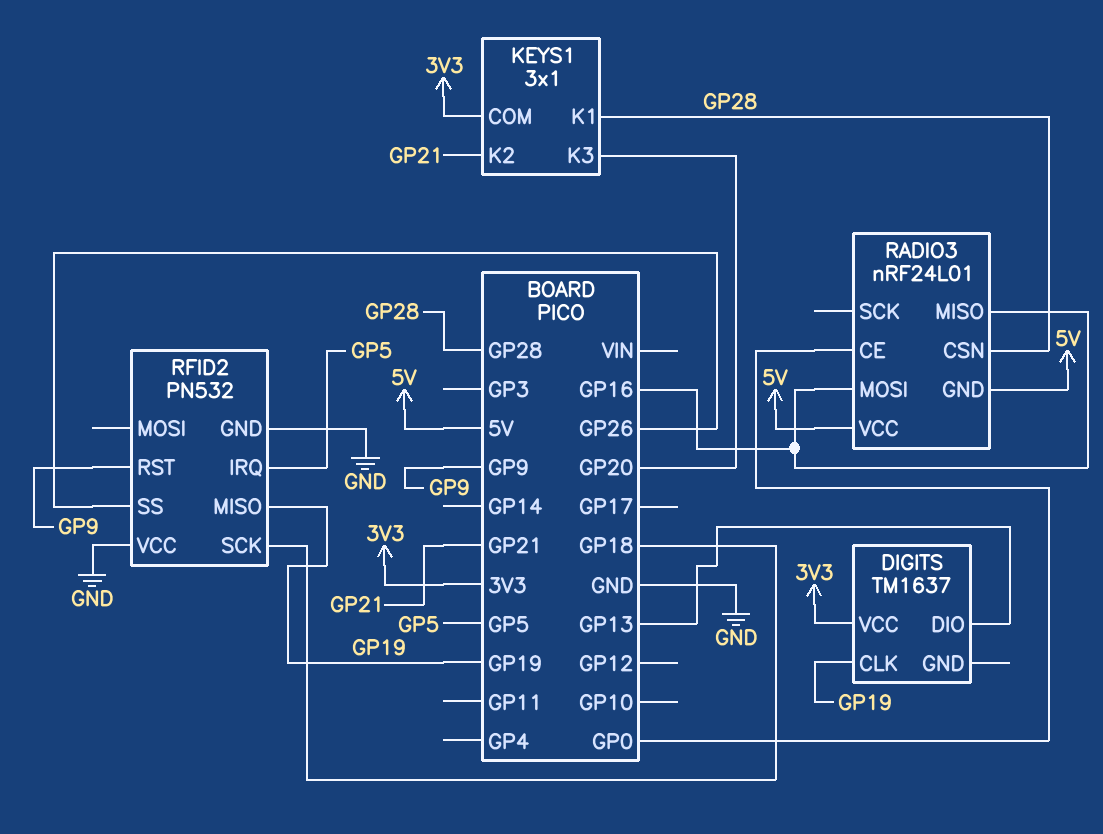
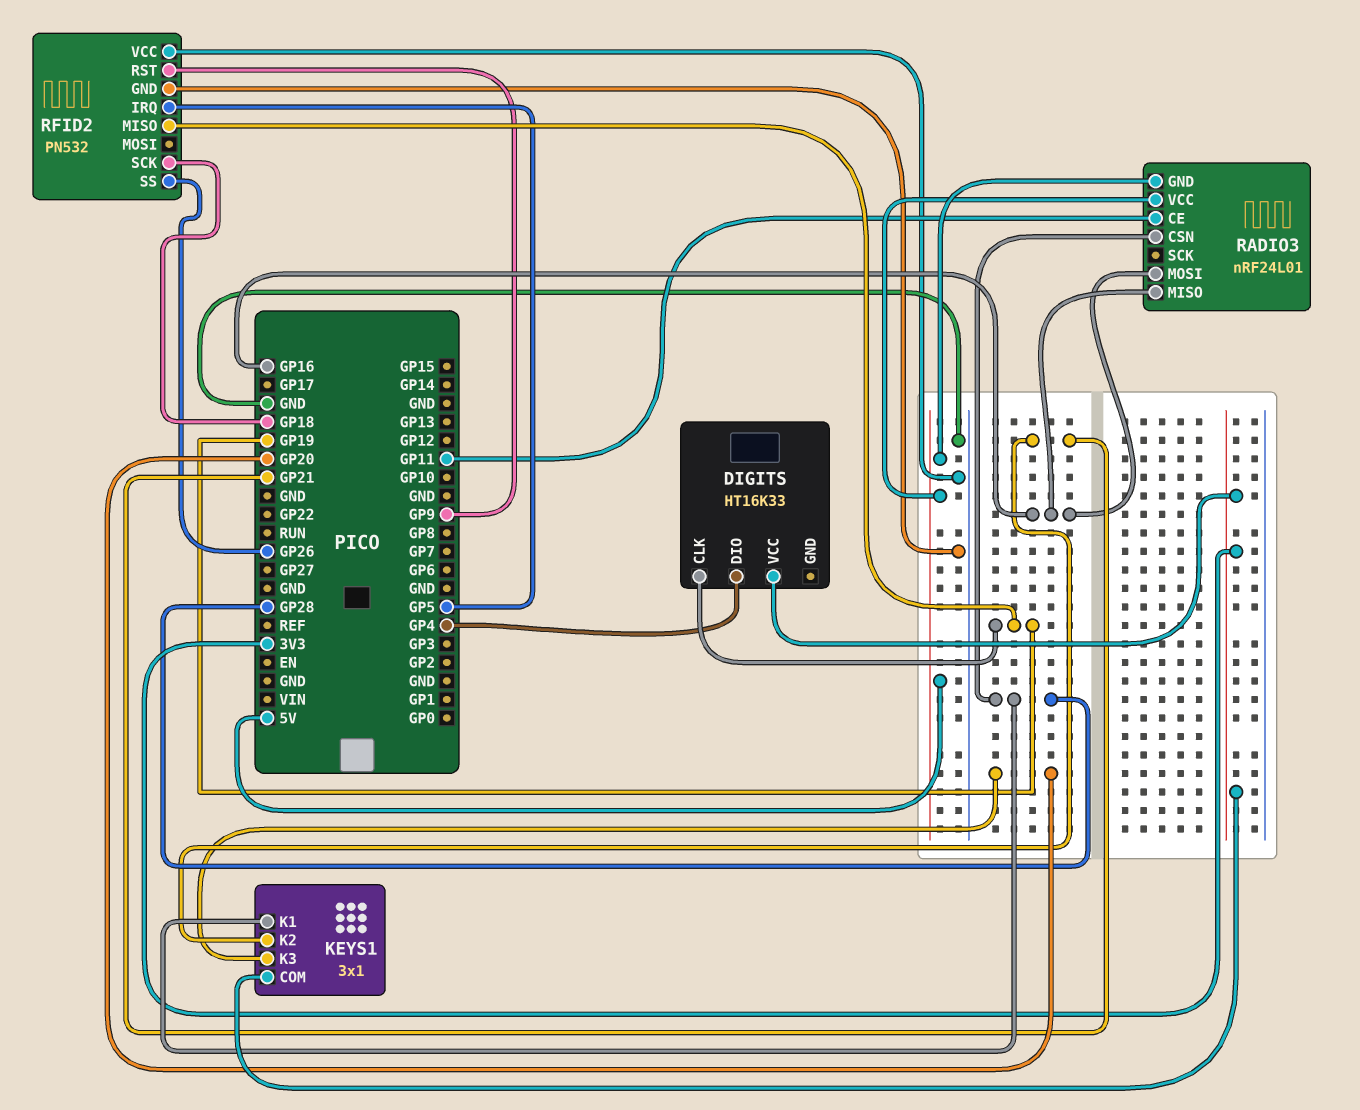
DIGITS: TM1637 -> HT16K33
DIGITS pin DIO: GP13 -> GP4
RADIO3 pin CE: GP0 -> GP11

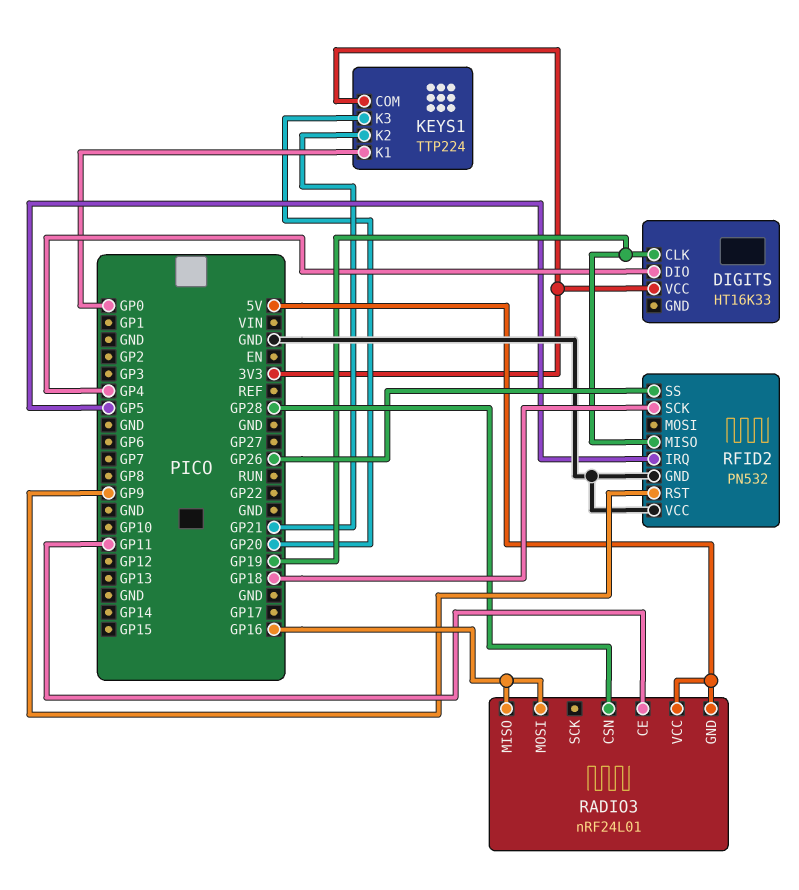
KEYS1: 3x1 -> TTP224
KEYS1 pin K1: GP28 -> GP0

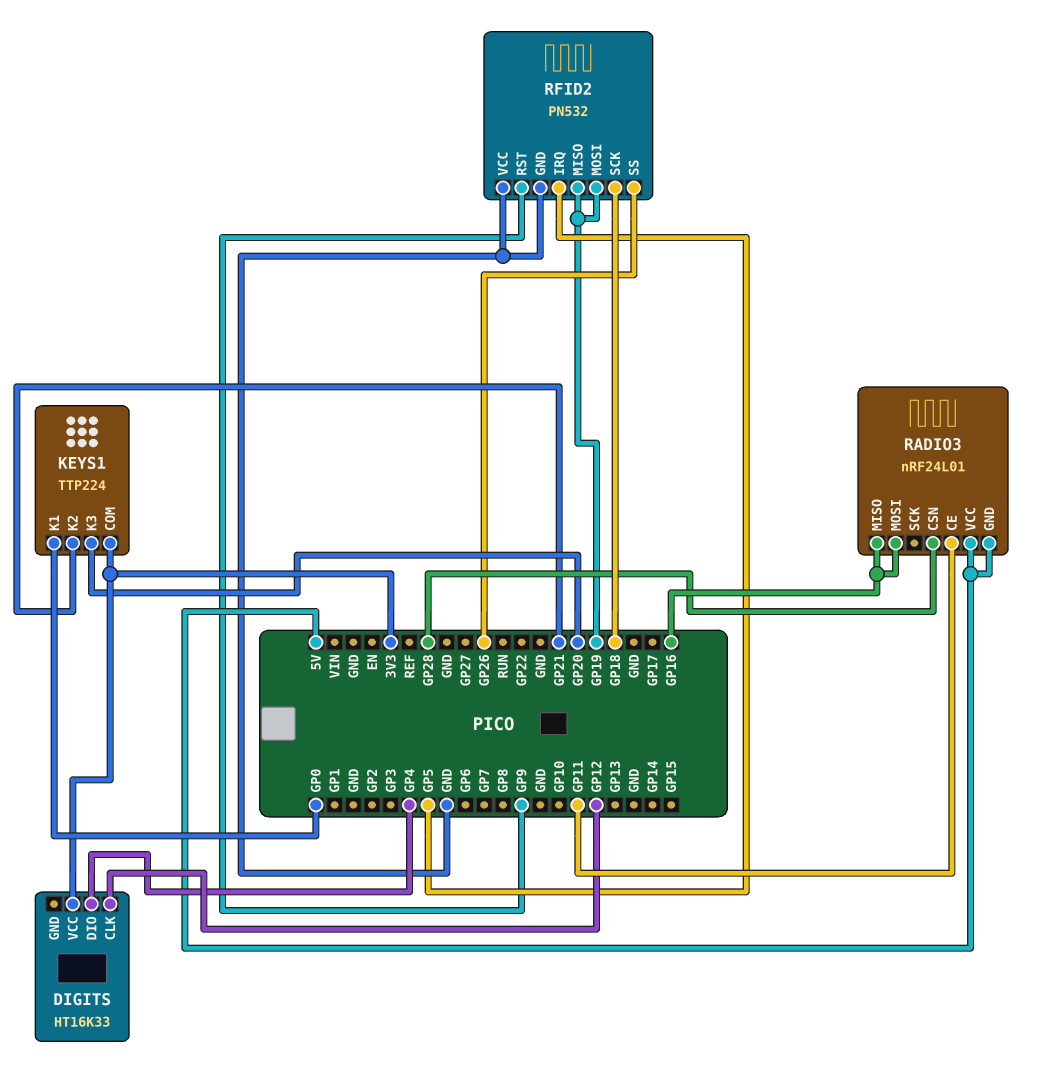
DIGITS pin CLK: GP19 -> GP12
RFID2 pin MOSI: none -> GP19

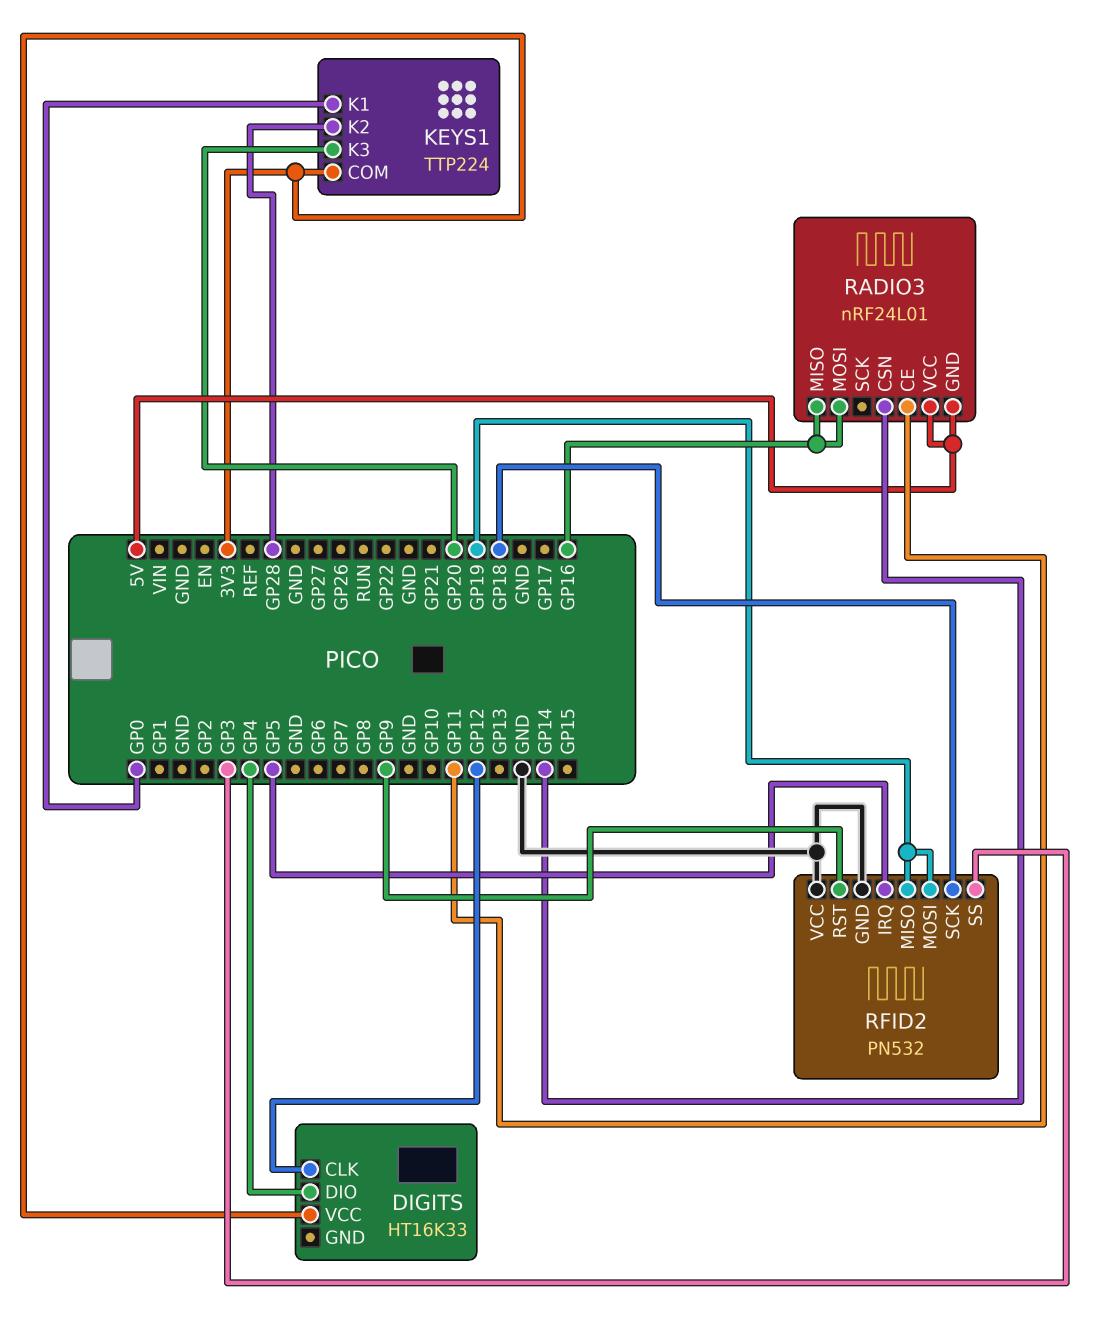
KEYS1 pin K2: GP21 -> GP28
RADIO3 pin CSN: GP28 -> GP14
RFID2 pin SS: GP26 -> GP3

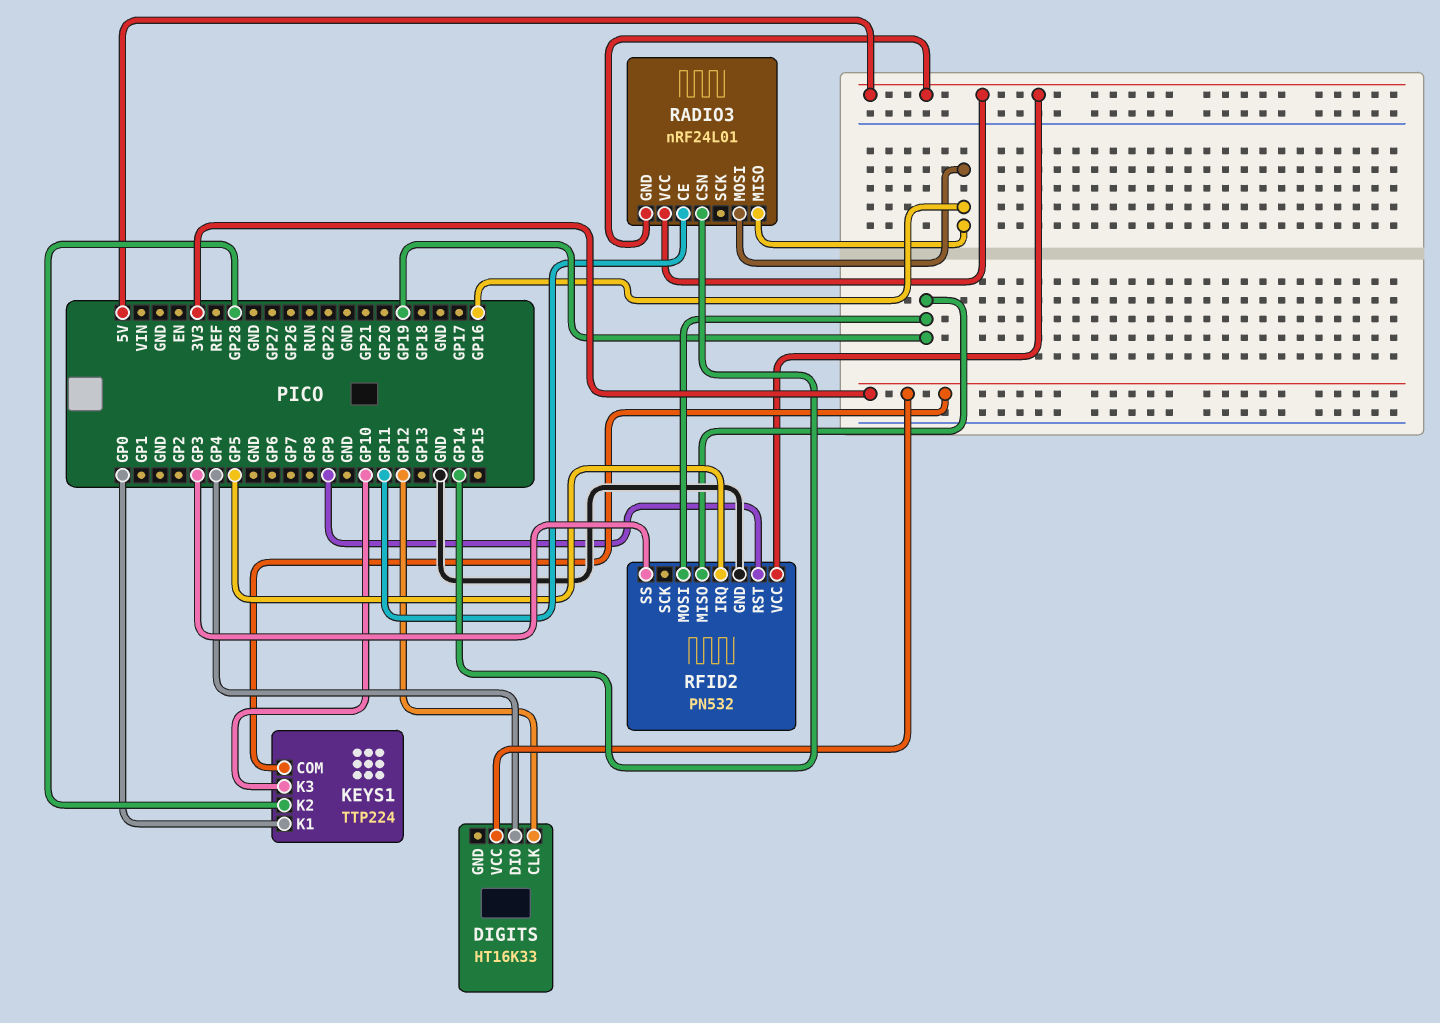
KEYS1 pin K3: GP20 -> GP10
RFID2 pin SCK: GP18 -> none
RFID2 pin VCC: GND -> 5V

